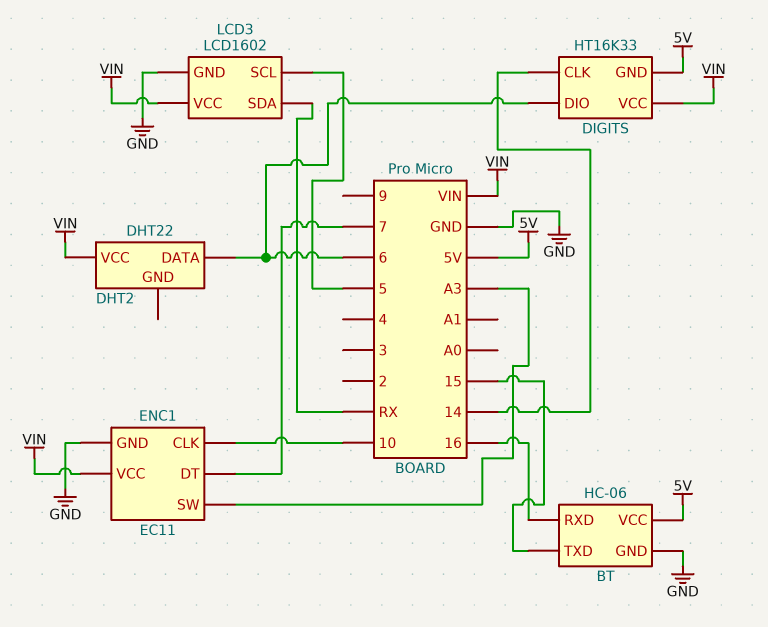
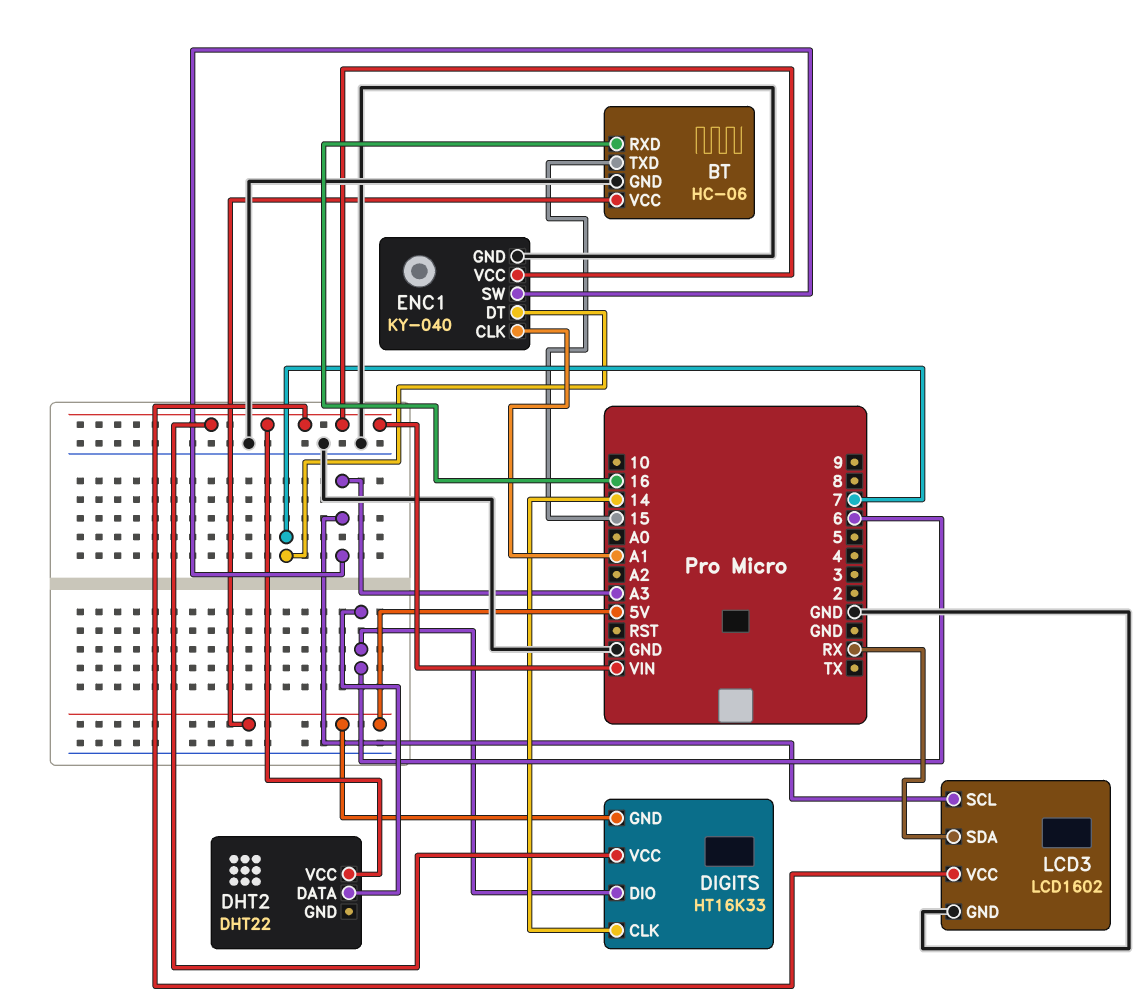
ENC1: EC11 -> KY-040
ENC1 pin CLK: 10 -> A1
LCD3 pin SCL: 5 -> A3

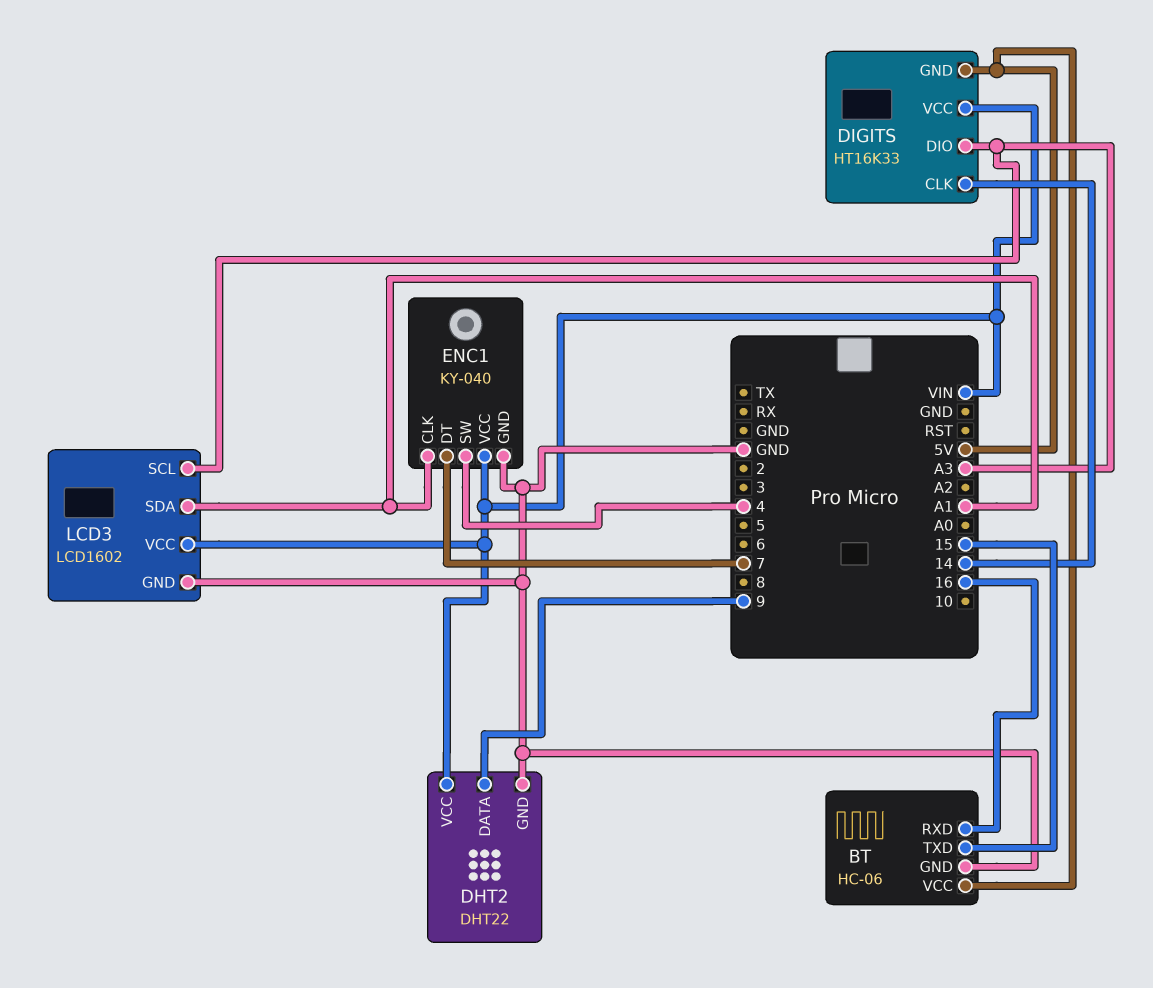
DHT2 pin DATA: 6 -> 9
DHT2 pin GND: none -> GND
DIGITS pin DIO: 6 -> A3
ENC1 pin SW: A3 -> 4
LCD3 pin SDA: RX -> A1

